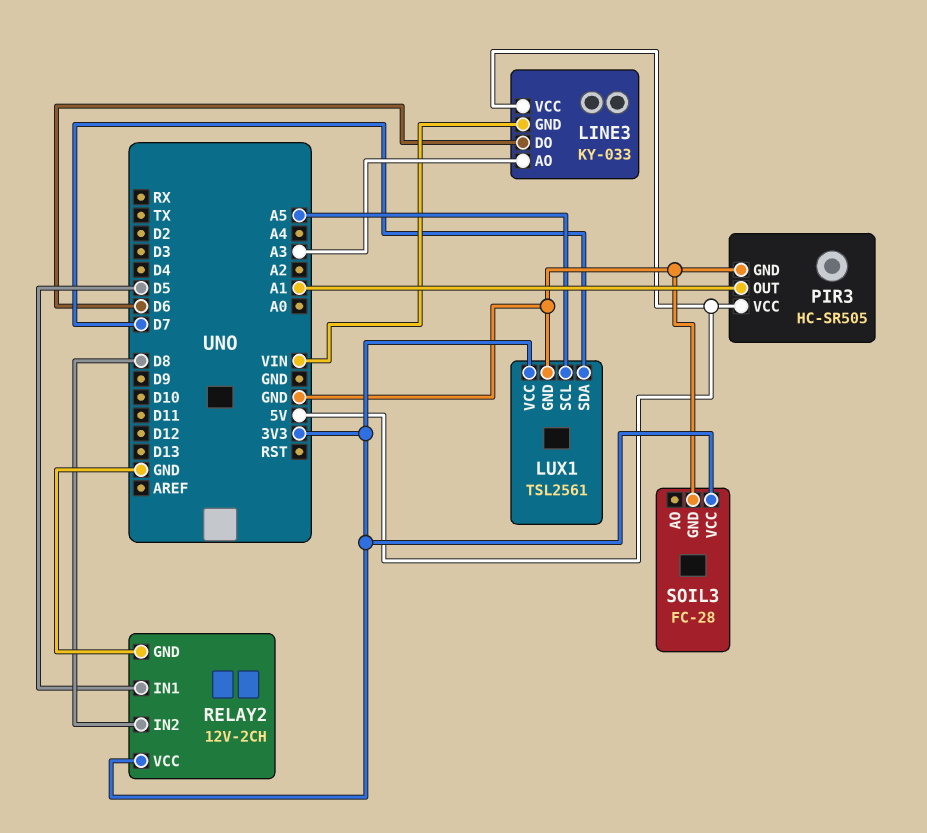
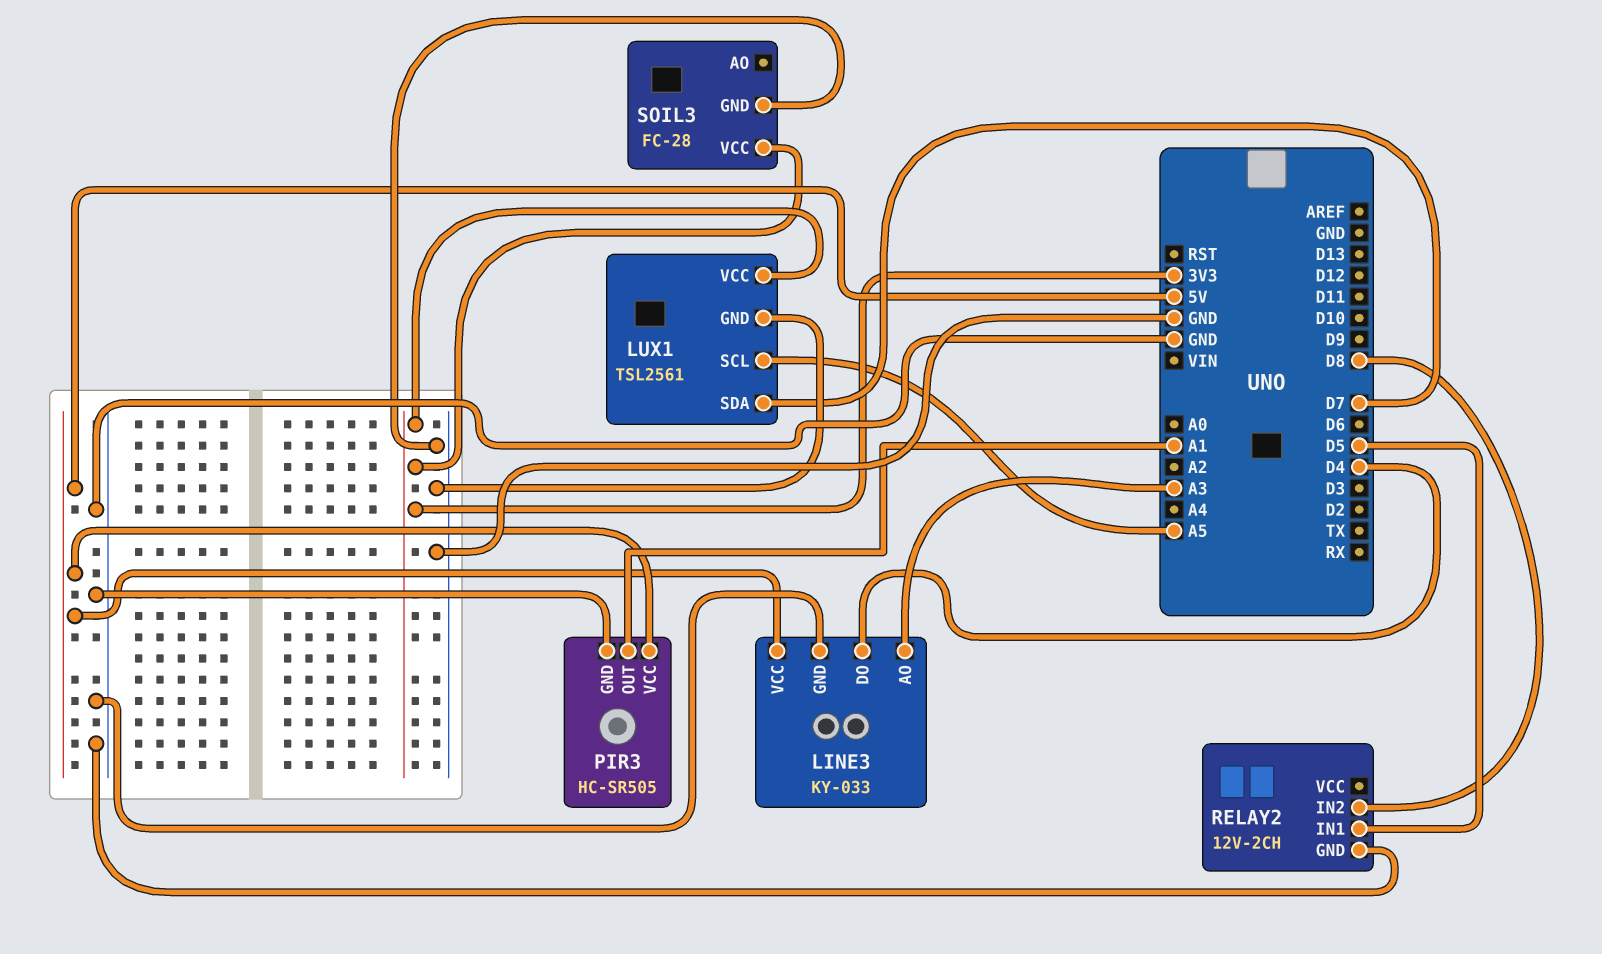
LINE3 pin DO: D6 -> D4
LINE3 pin GND: VIN -> GND
RELAY2 pin VCC: 3V3 -> none

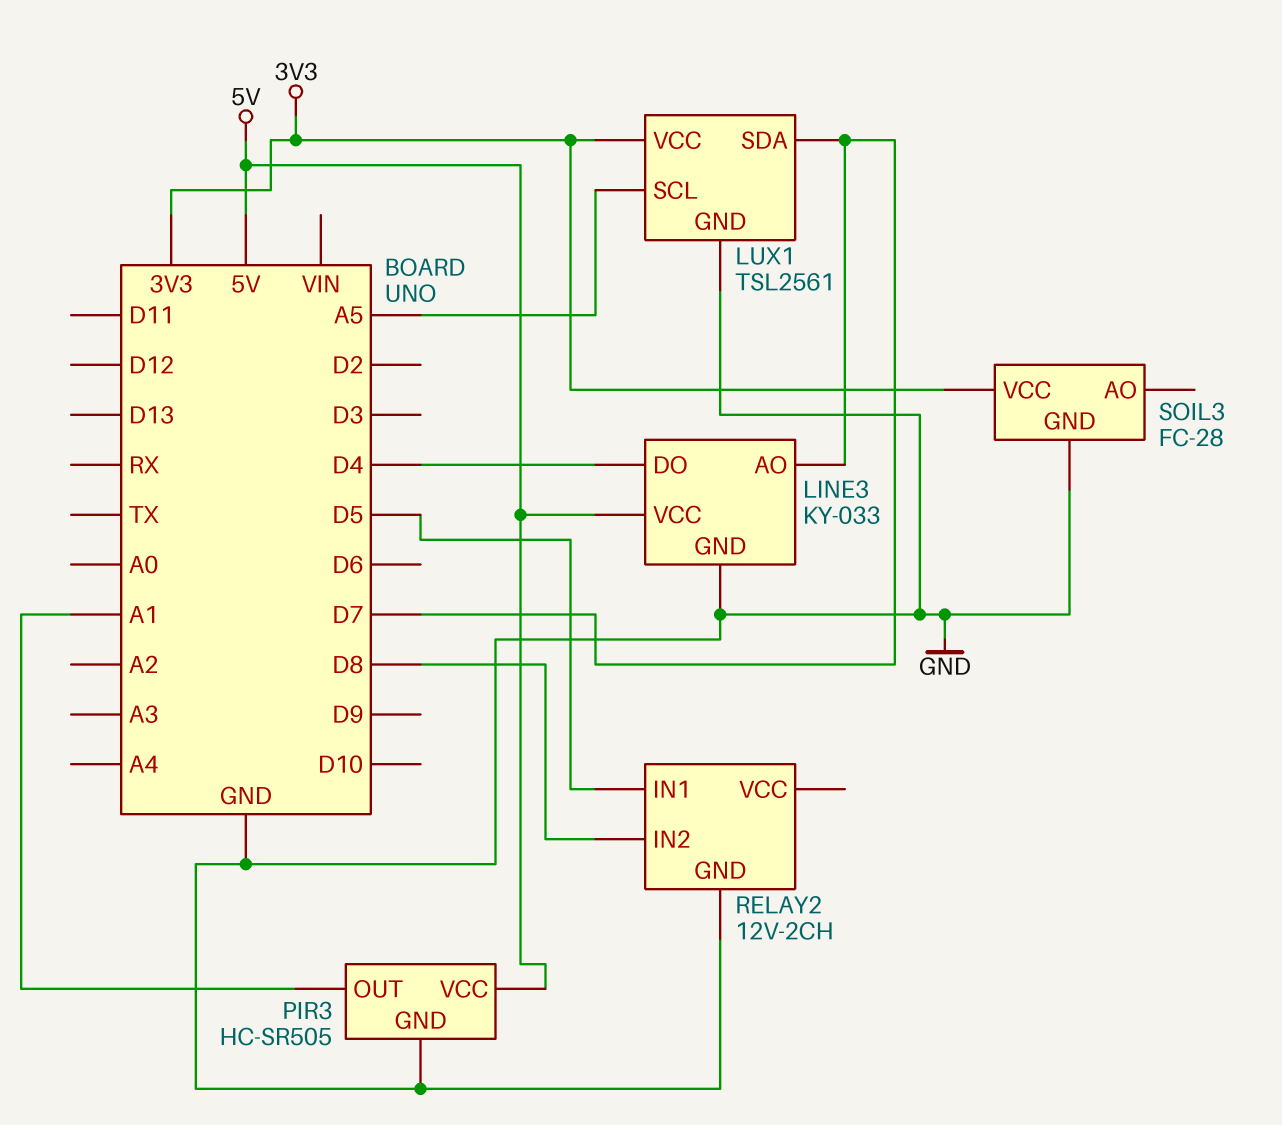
LINE3 pin AO: A3 -> D7

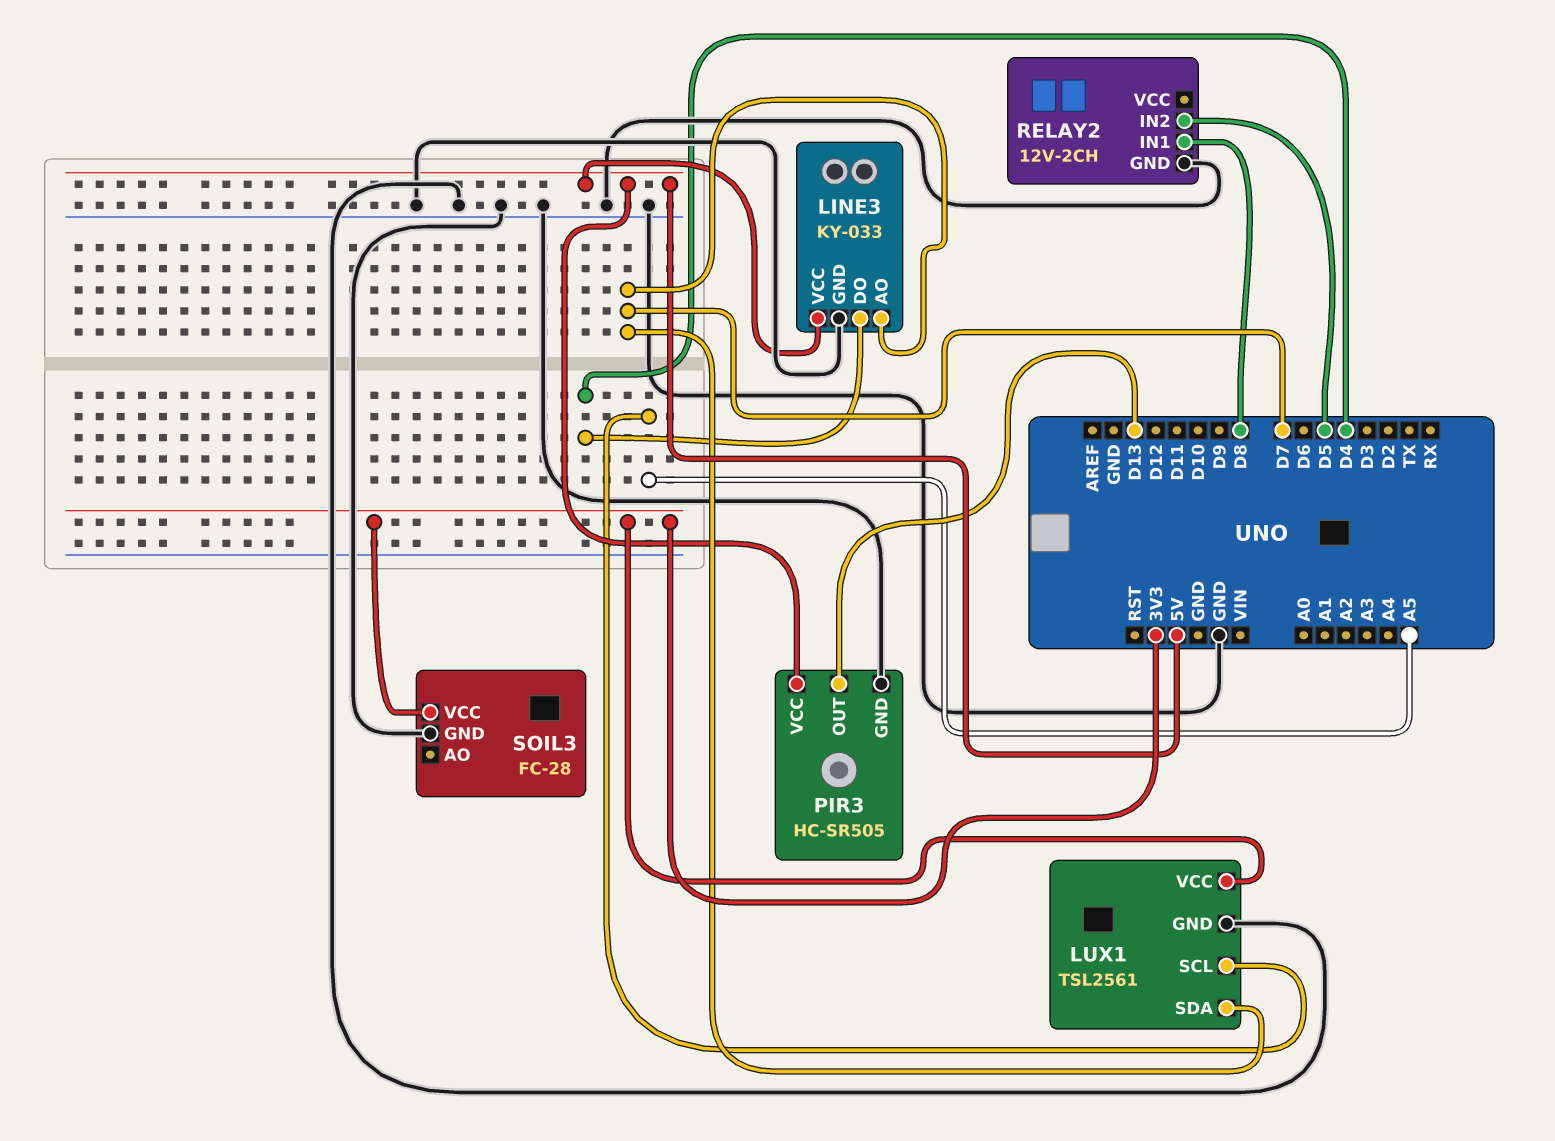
PIR3 pin OUT: A1 -> D13
RELAY2 pin IN1: D5 -> D8
RELAY2 pin IN2: D8 -> D5

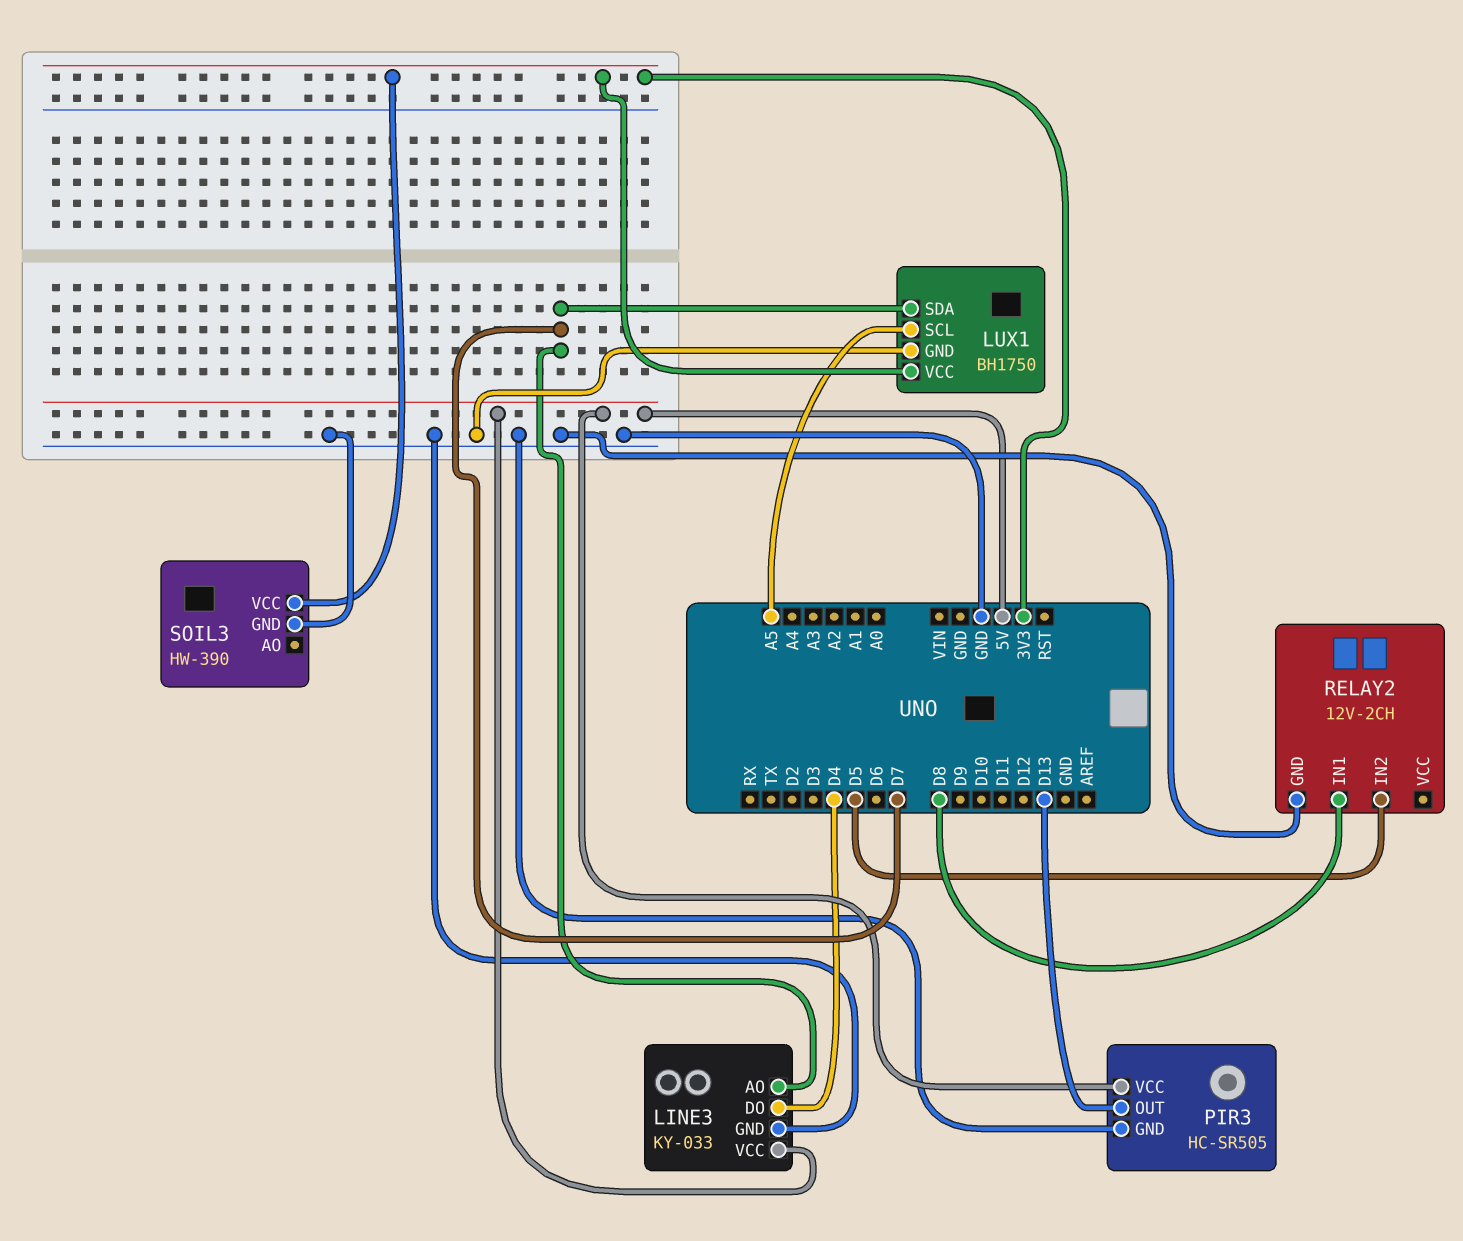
LUX1: TSL2561 -> BH1750
SOIL3: FC-28 -> HW-390

